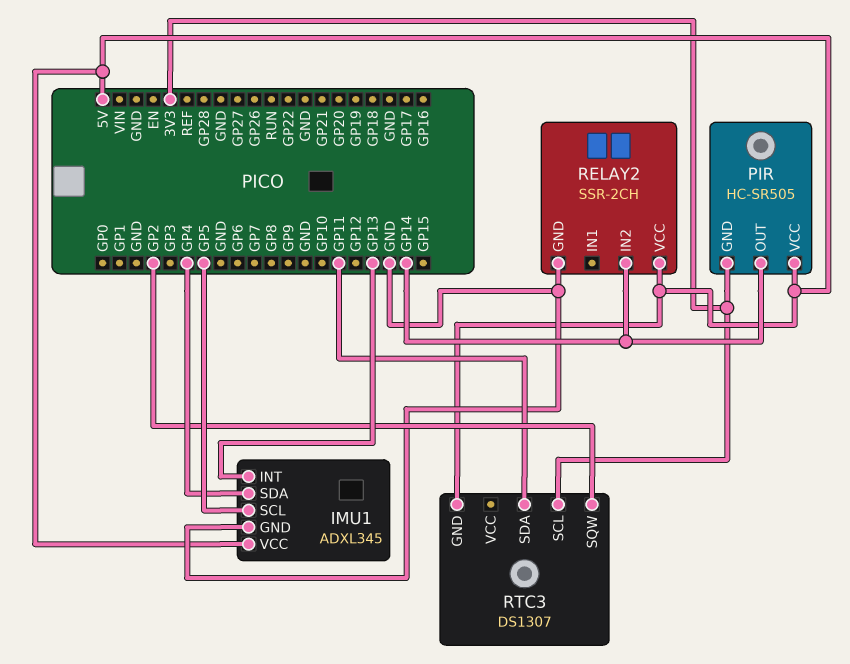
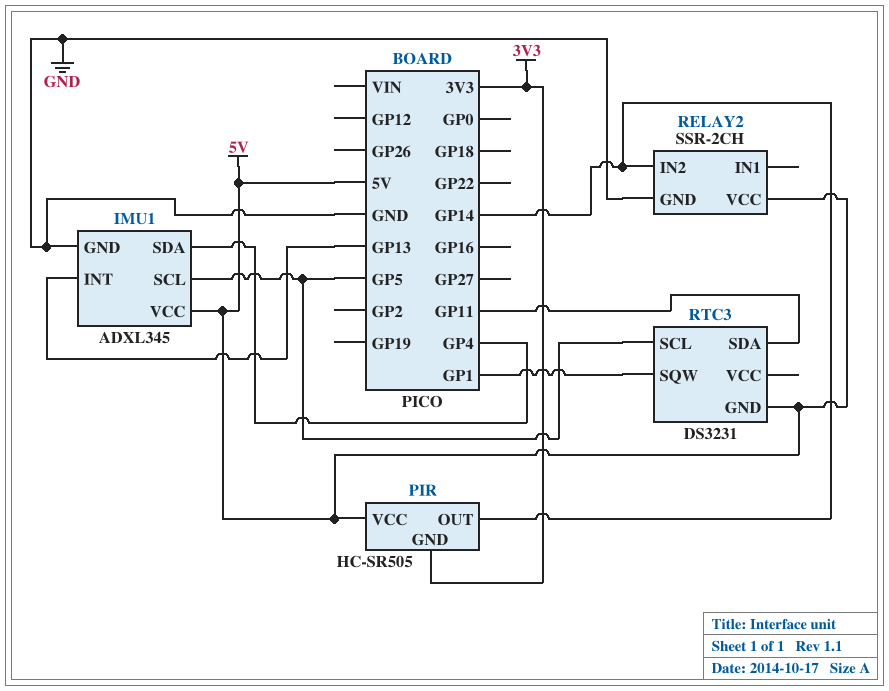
RTC3: DS1307 -> DS3231
RTC3 pin SCL: 3V3 -> GP5
RTC3 pin SQW: GP2 -> GP1

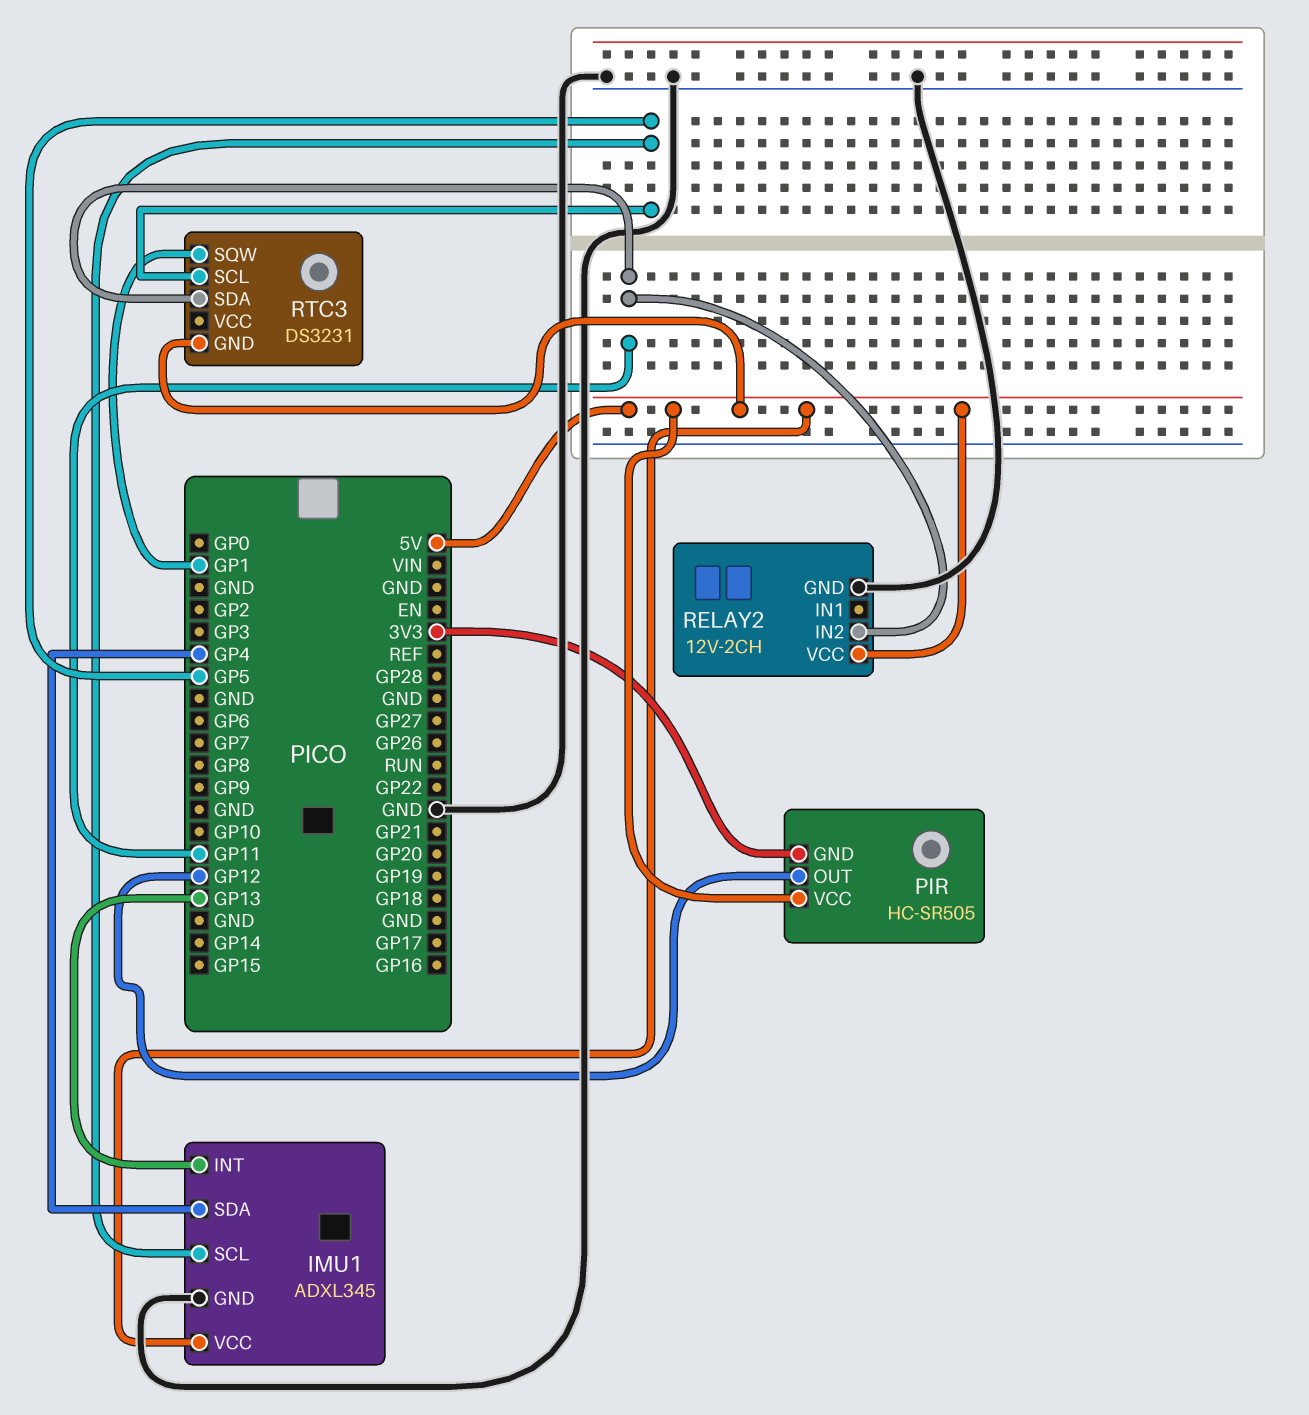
PIR pin OUT: GP14 -> GP12
RELAY2: SSR-2CH -> 12V-2CH
RELAY2 pin IN2: GP14 -> GP11

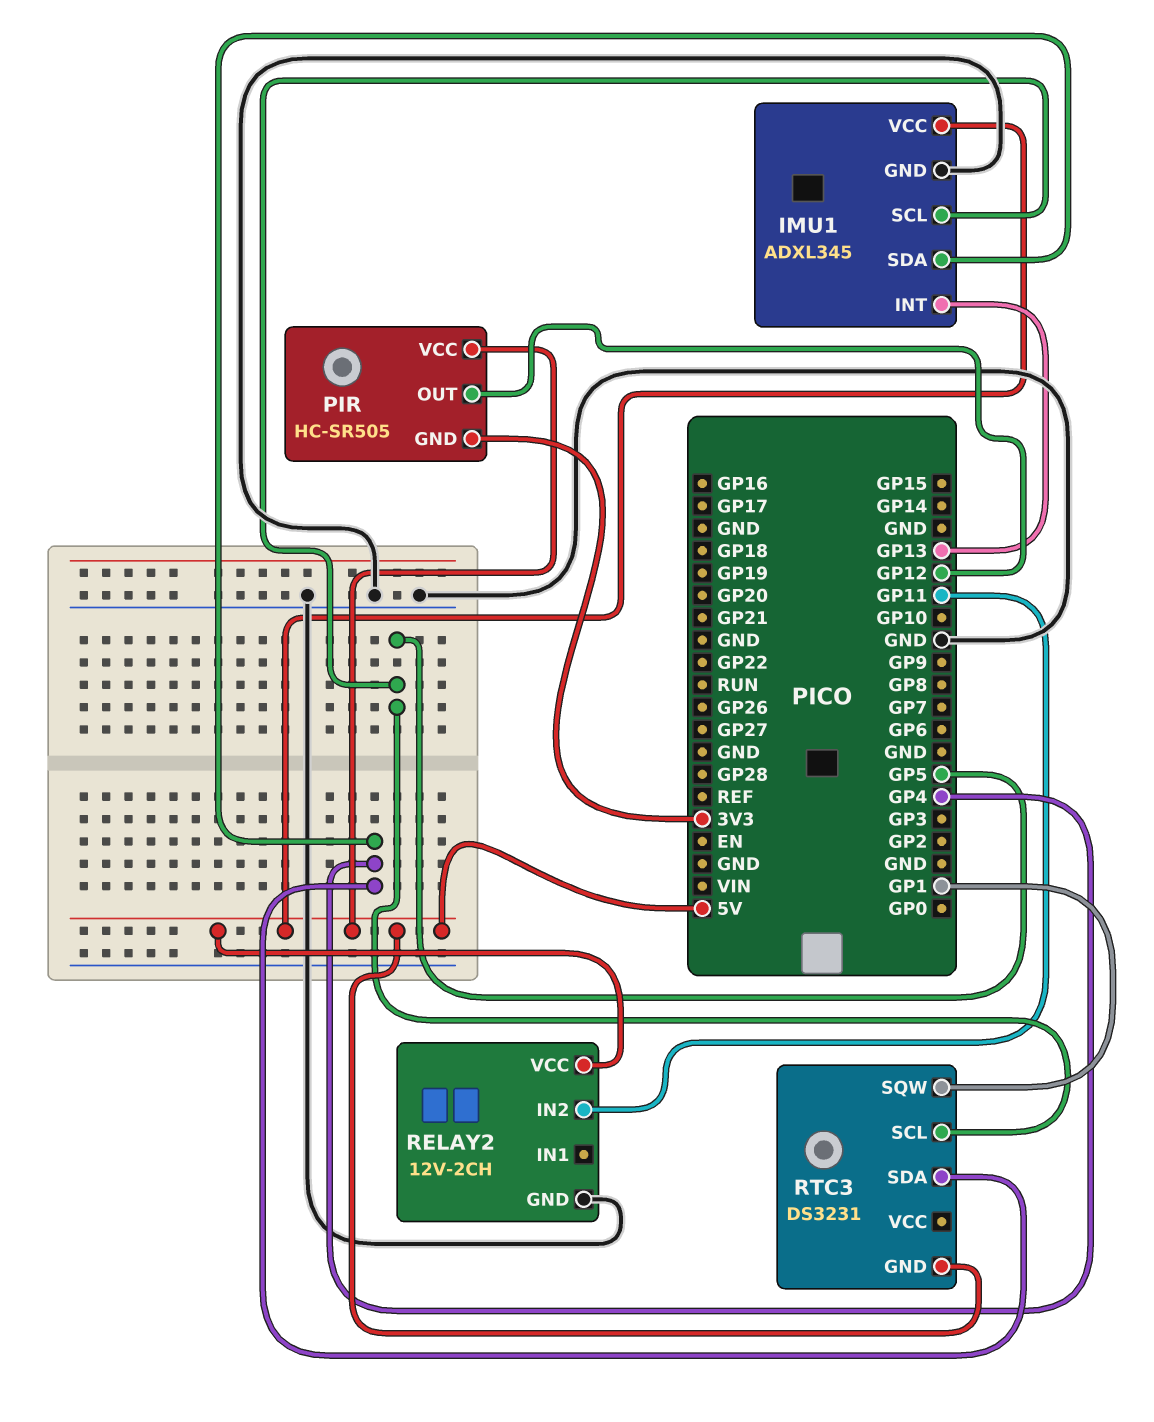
RTC3 pin SDA: GP11 -> GP4

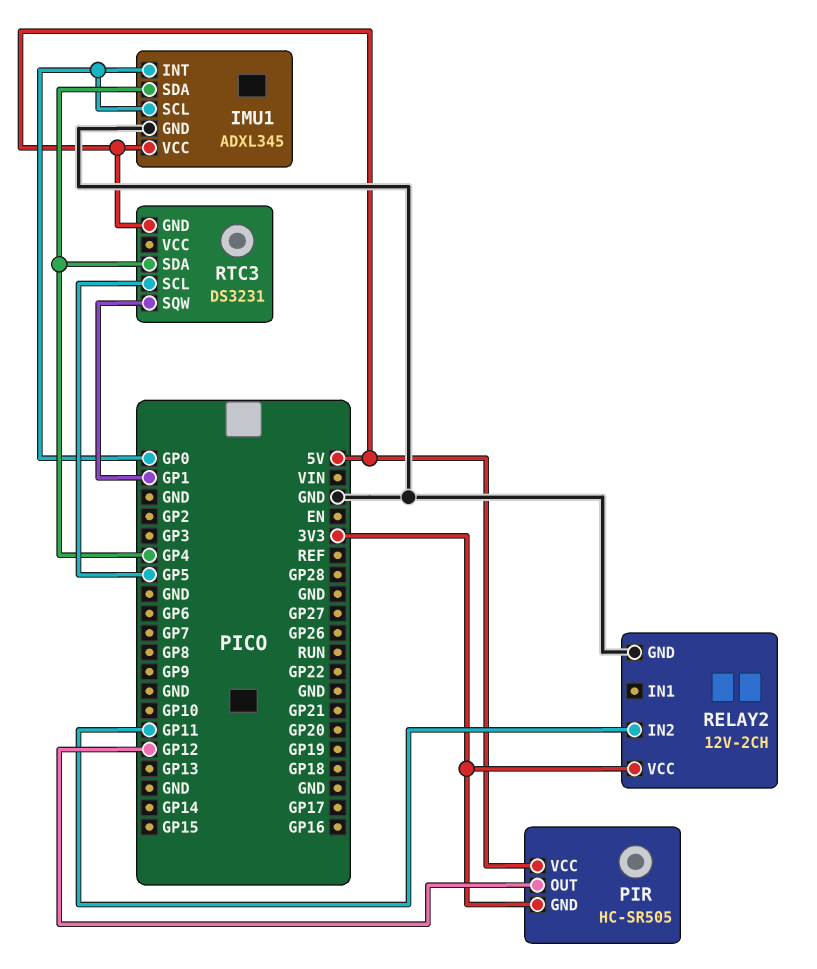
IMU1 pin INT: GP13 -> GP0
IMU1 pin SCL: GP5 -> GP0
RELAY2 pin VCC: 5V -> 3V3

